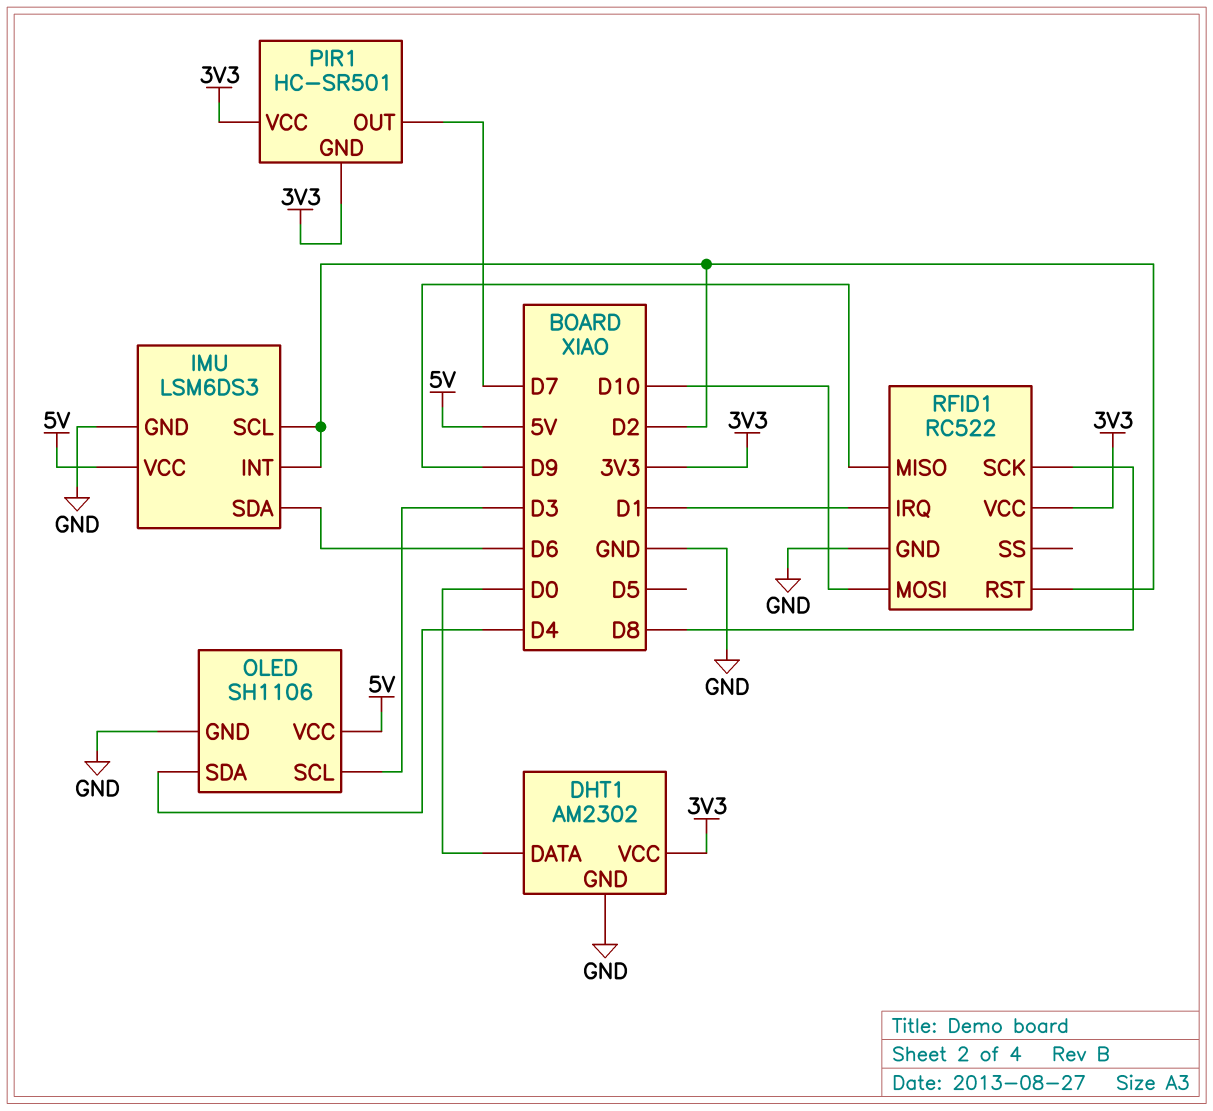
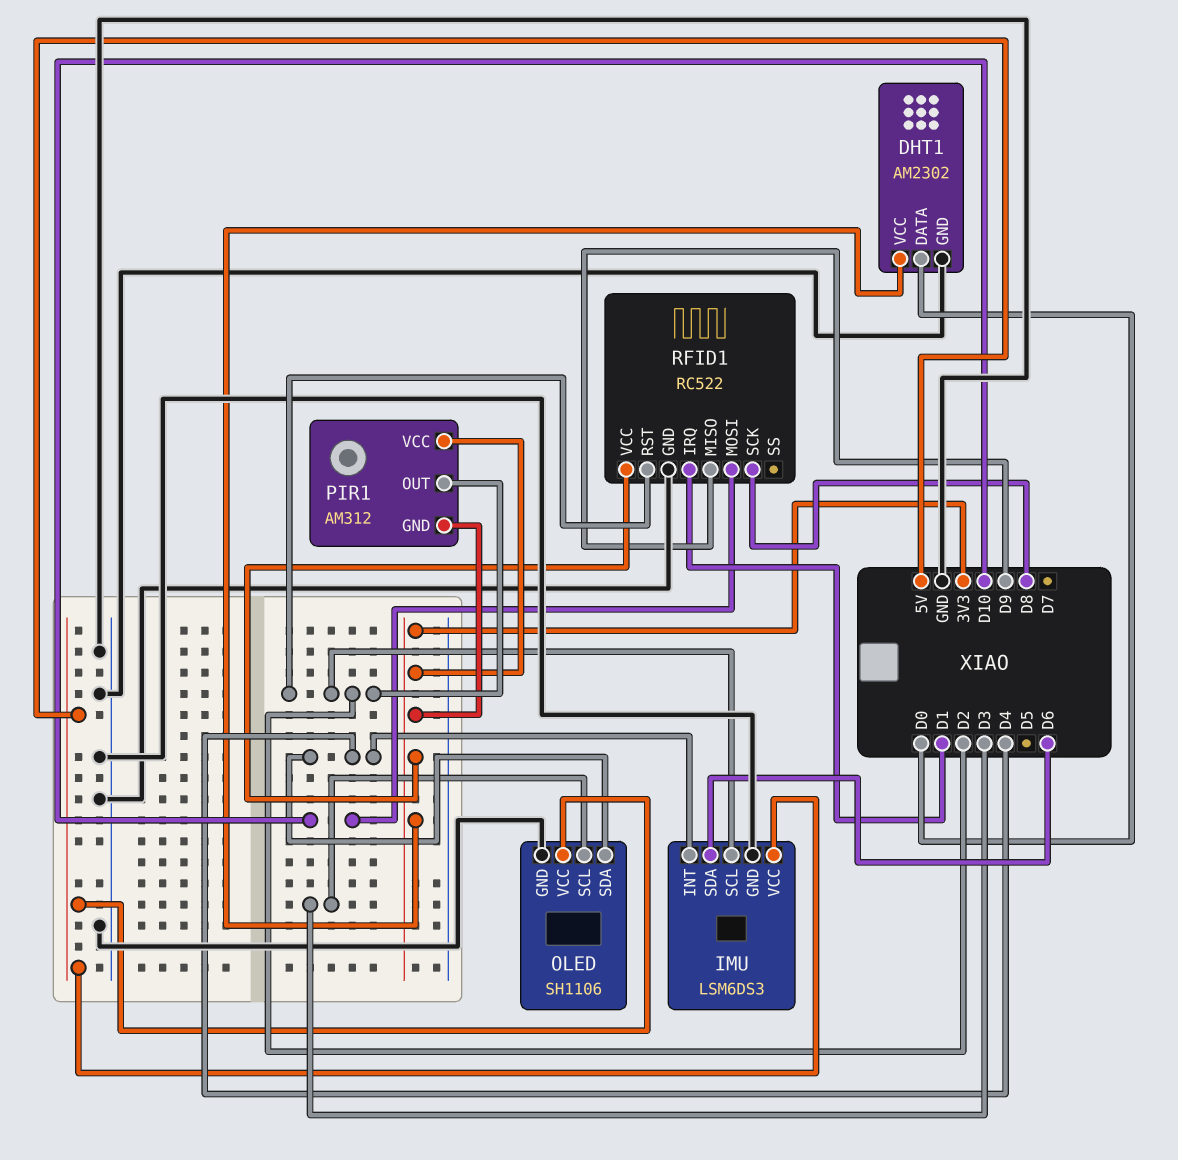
IMU pin INT: D2 -> D4
PIR1: HC-SR501 -> AM312
PIR1 pin OUT: D7 -> D2

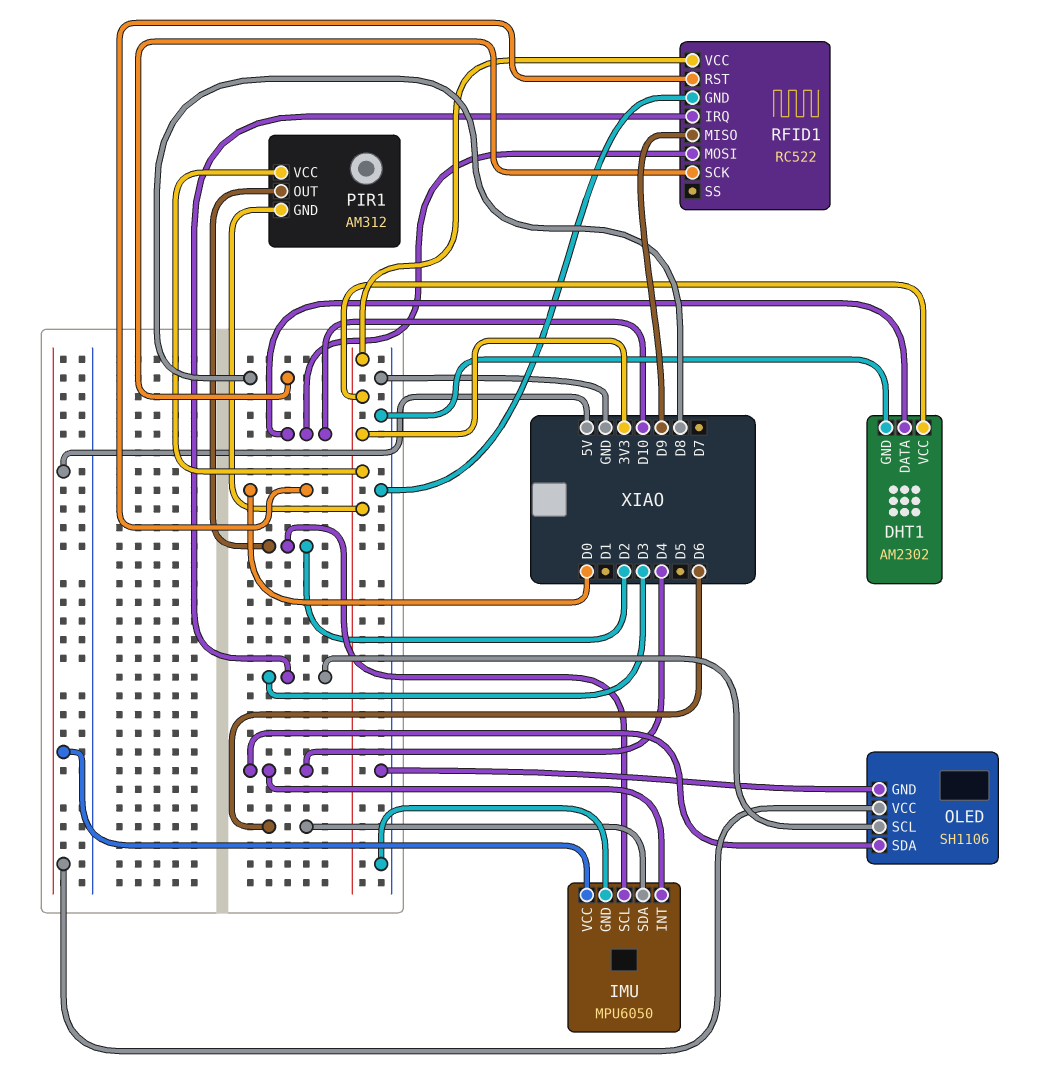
DHT1 pin DATA: D0 -> D10
IMU: LSM6DS3 -> MPU6050
RFID1 pin IRQ: D1 -> D3
RFID1 pin RST: D2 -> D0

